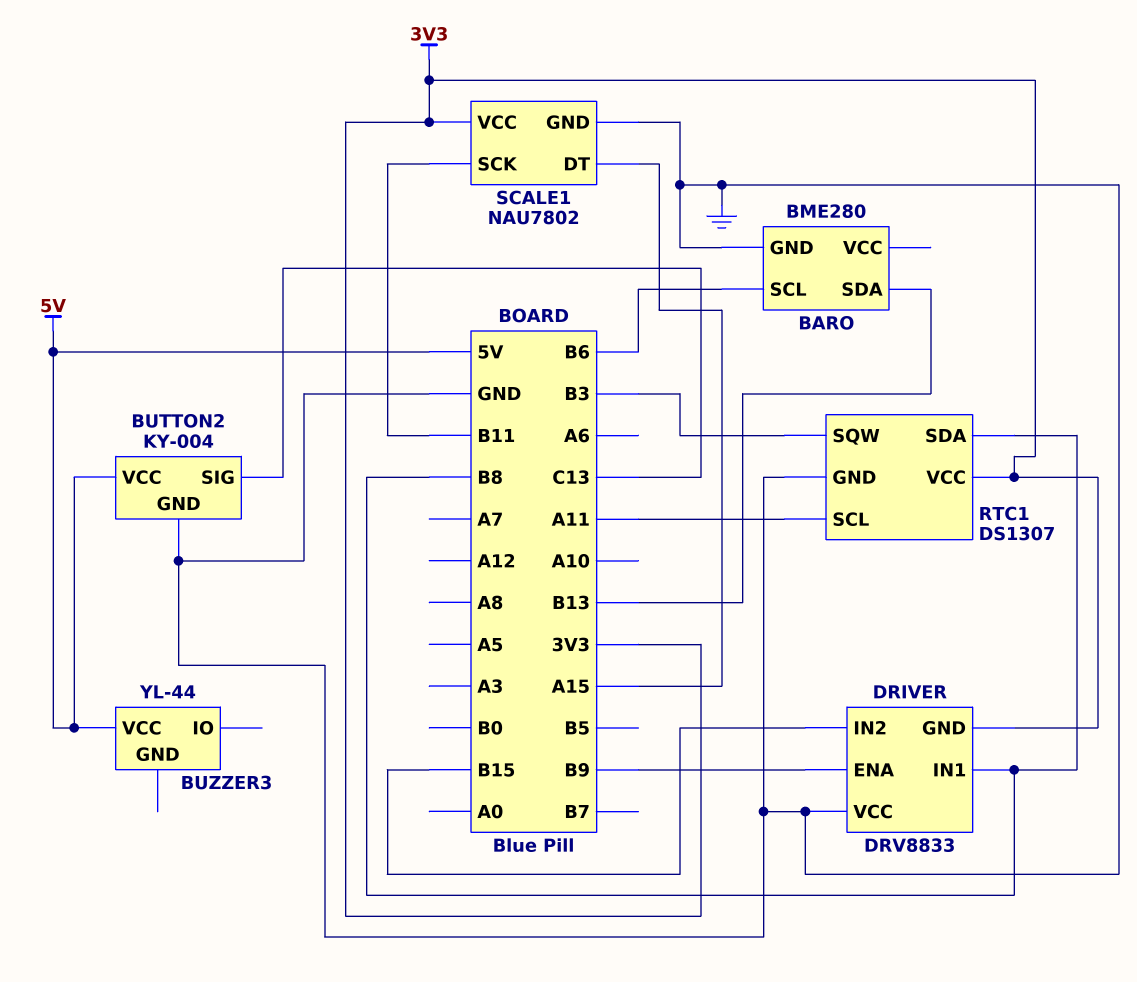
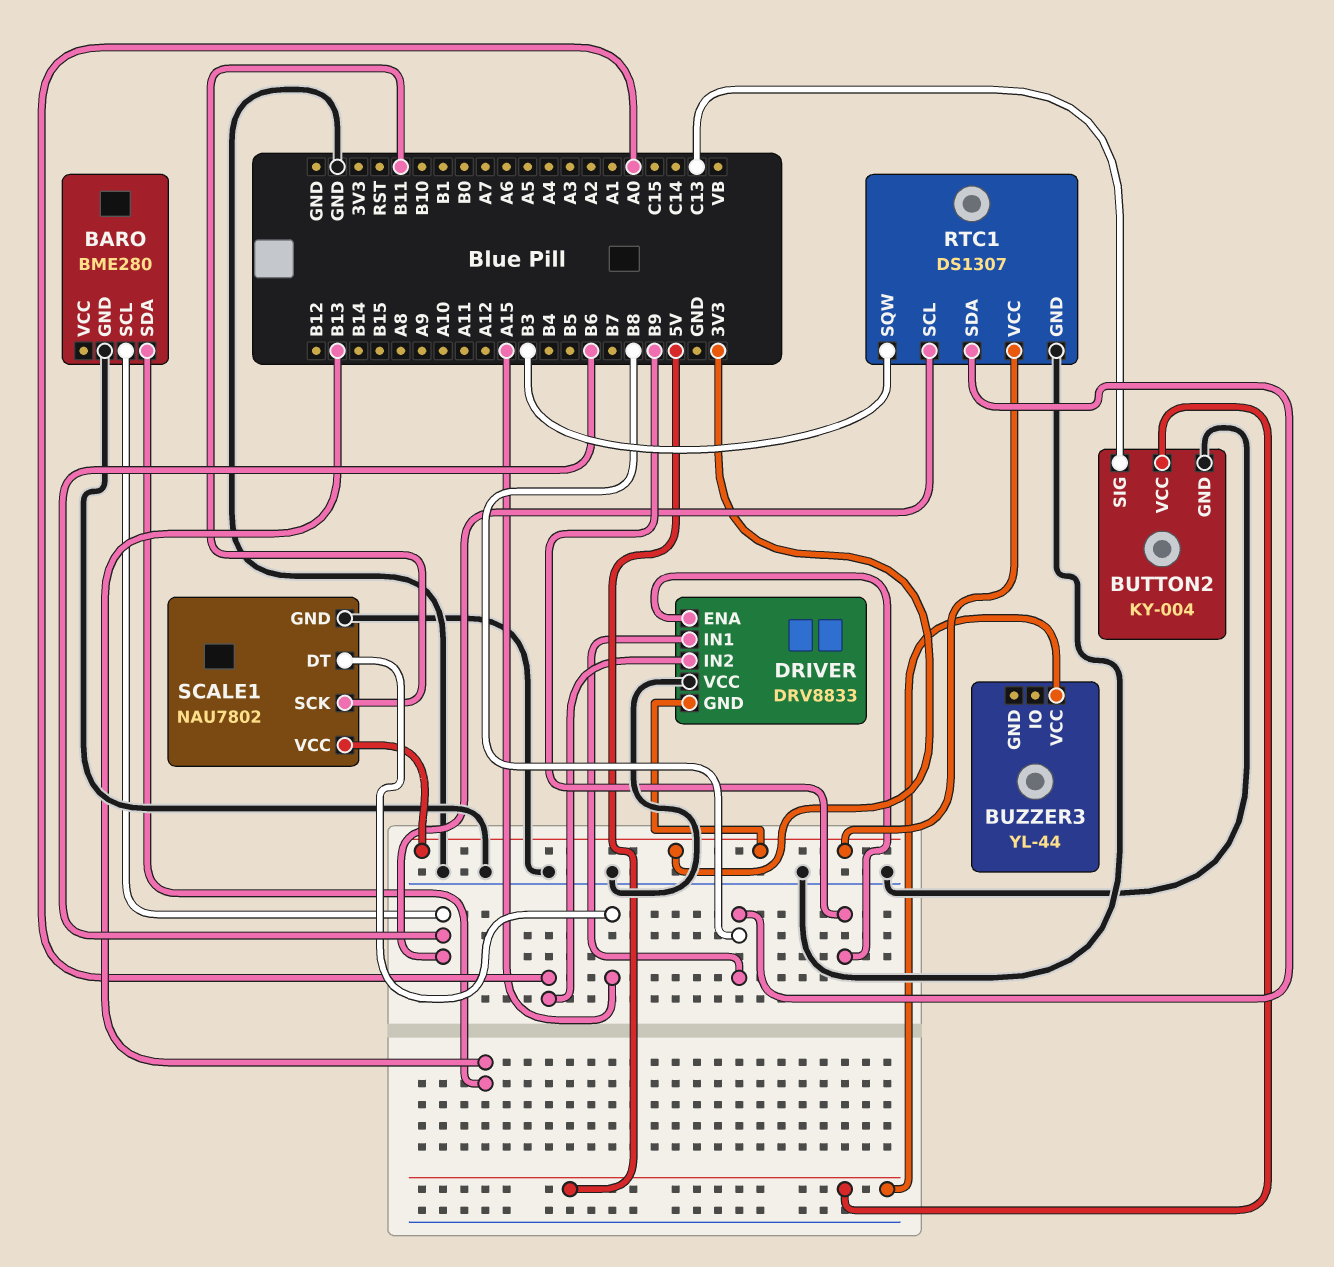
DRIVER pin IN2: B15 -> A0
RTC1 pin SCL: A11 -> B6

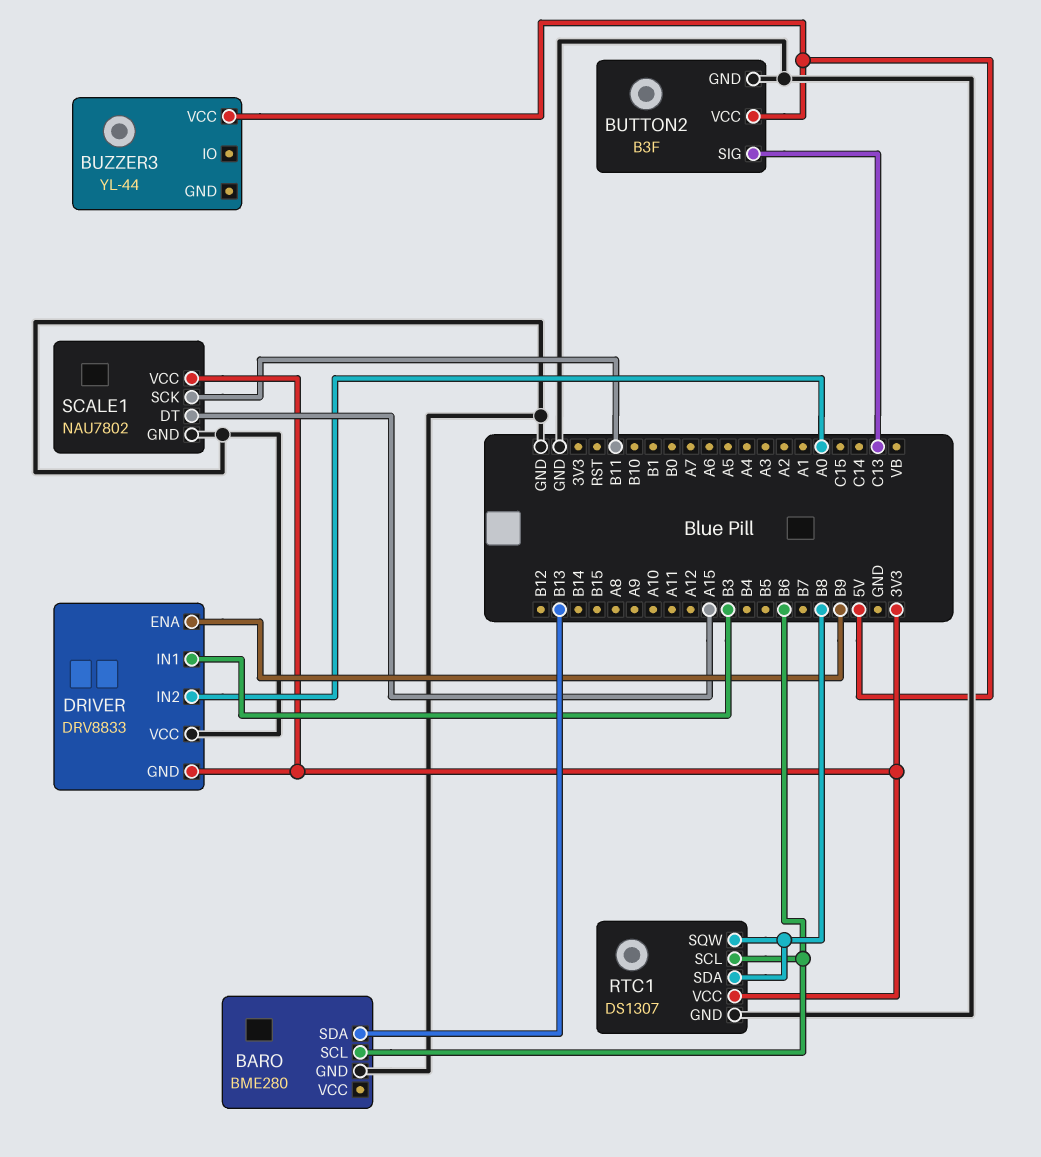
BUTTON2: KY-004 -> B3F
DRIVER pin IN1: B8 -> B3
RTC1 pin SQW: B3 -> B8

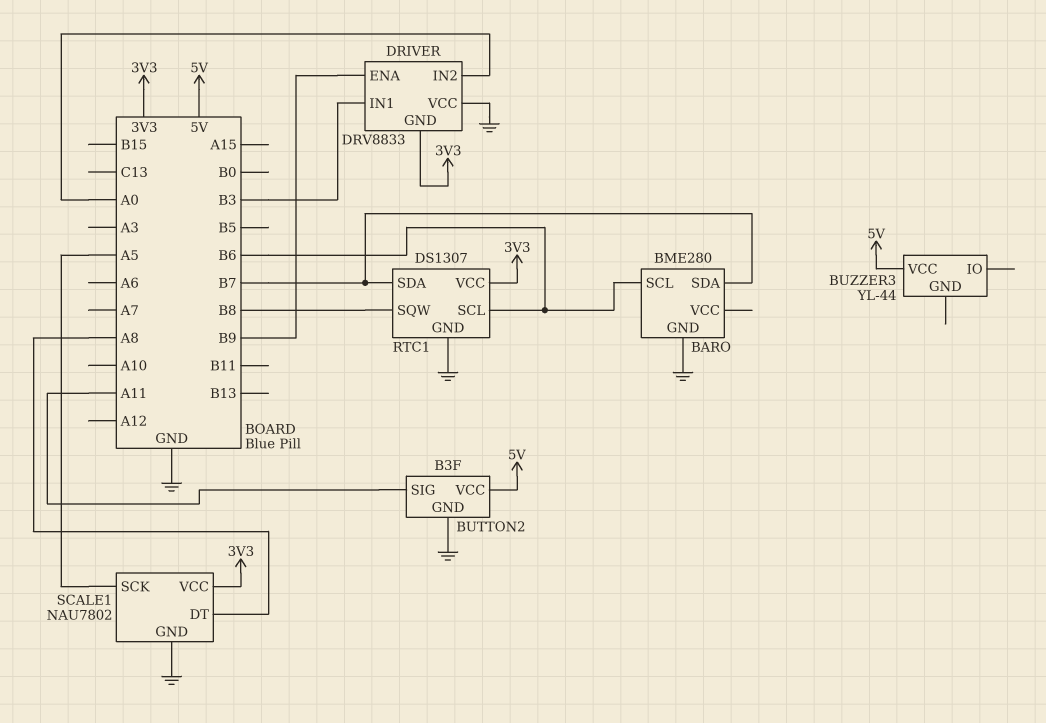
BARO pin SDA: B13 -> B7
BUTTON2 pin SIG: C13 -> A11
RTC1 pin SDA: B8 -> B7
SCALE1 pin DT: A15 -> A8
SCALE1 pin SCK: B11 -> A5

